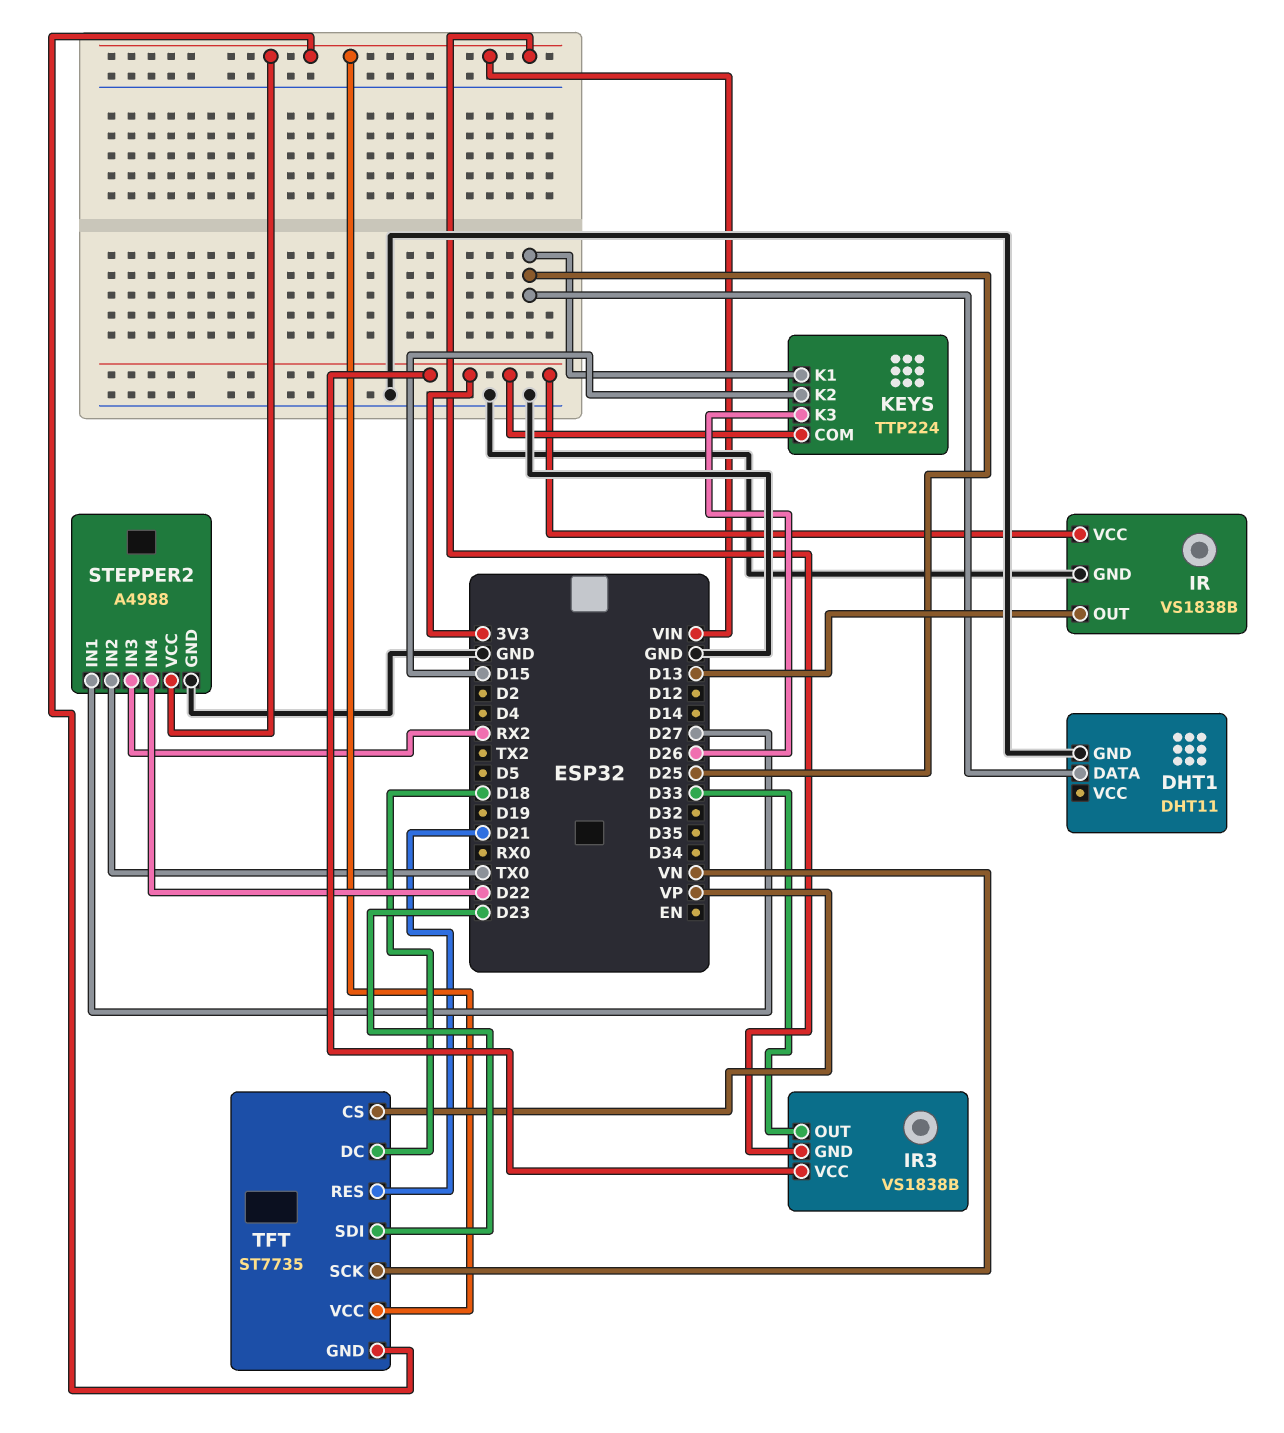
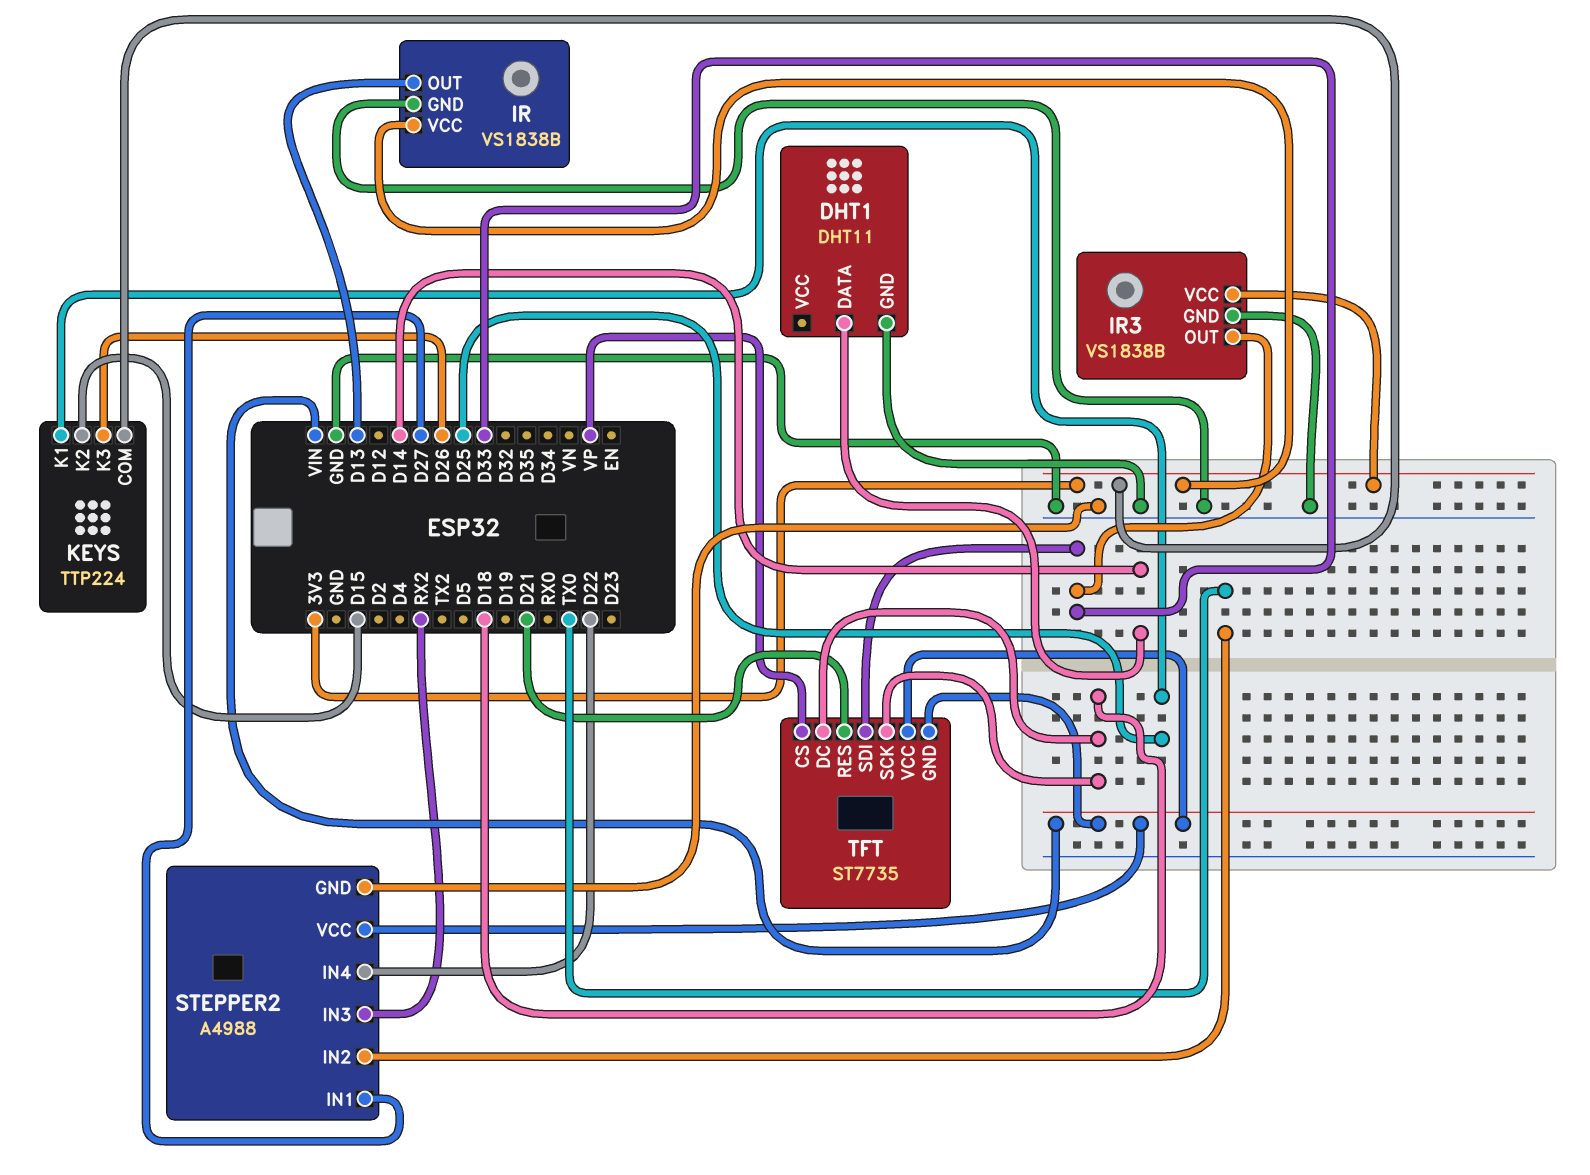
DHT1 pin DATA: D25 -> D14
IR3 pin GND: VIN -> GND
TFT pin SCK: VN -> D18
TFT pin SDI: D23 -> D33

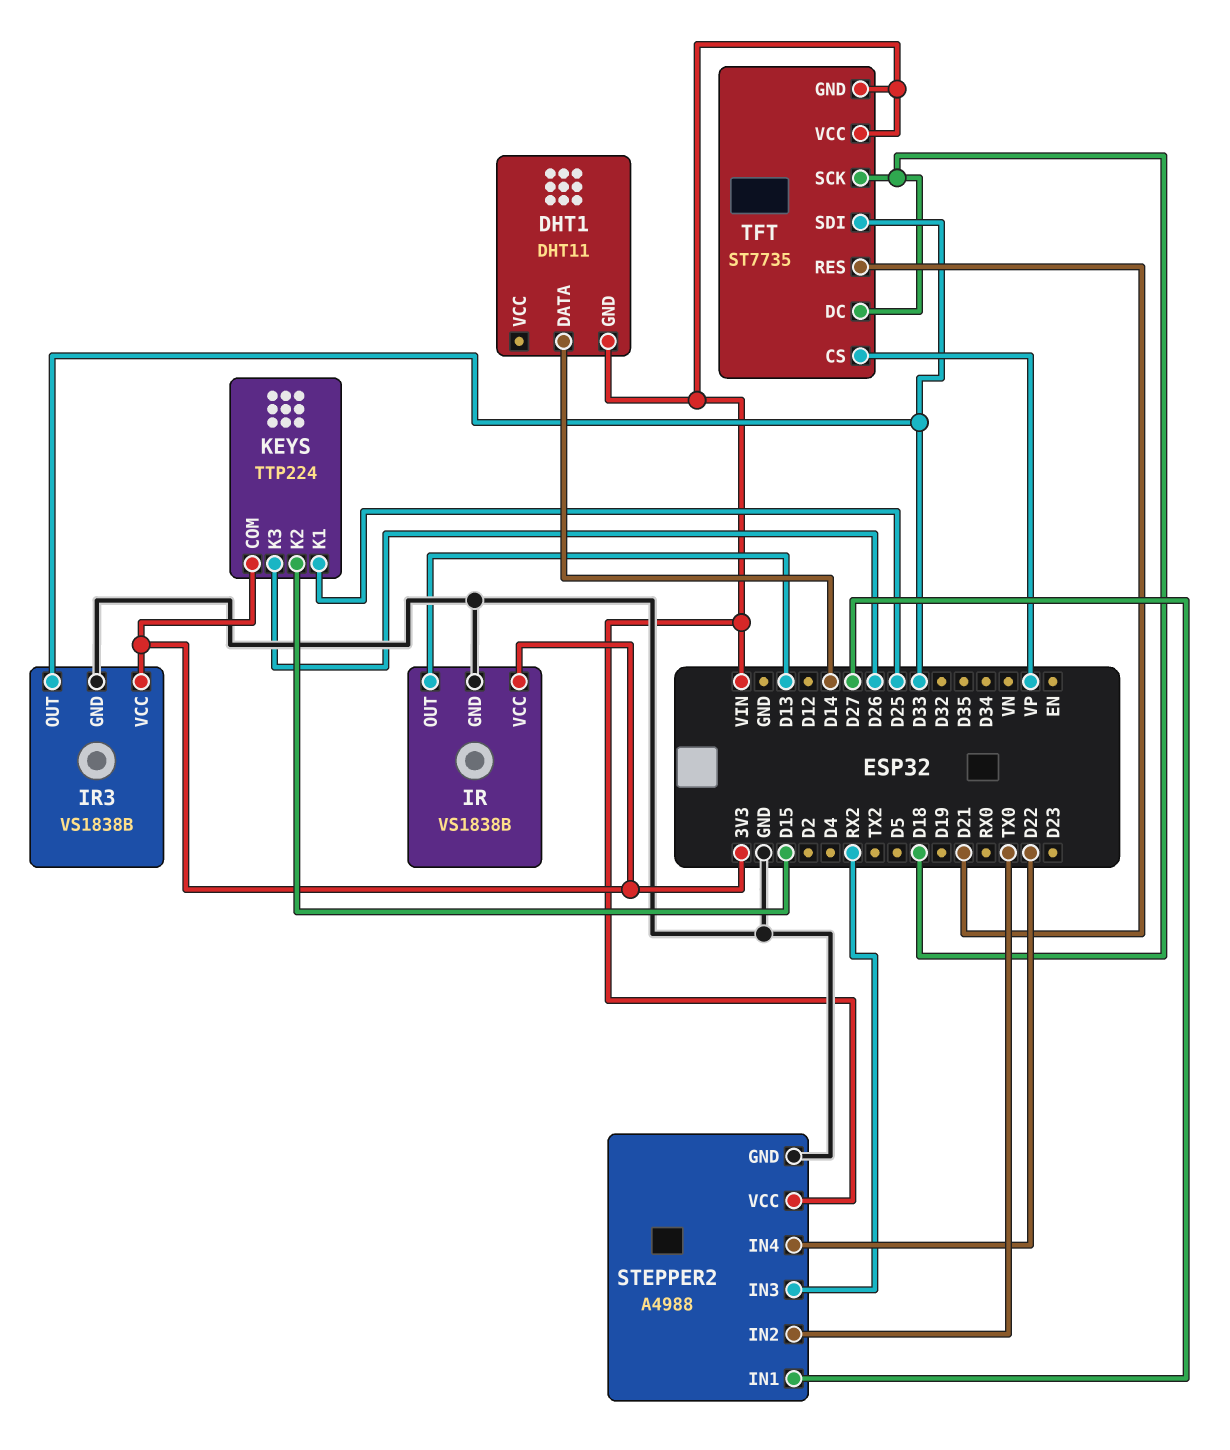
DHT1 pin GND: GND -> VIN

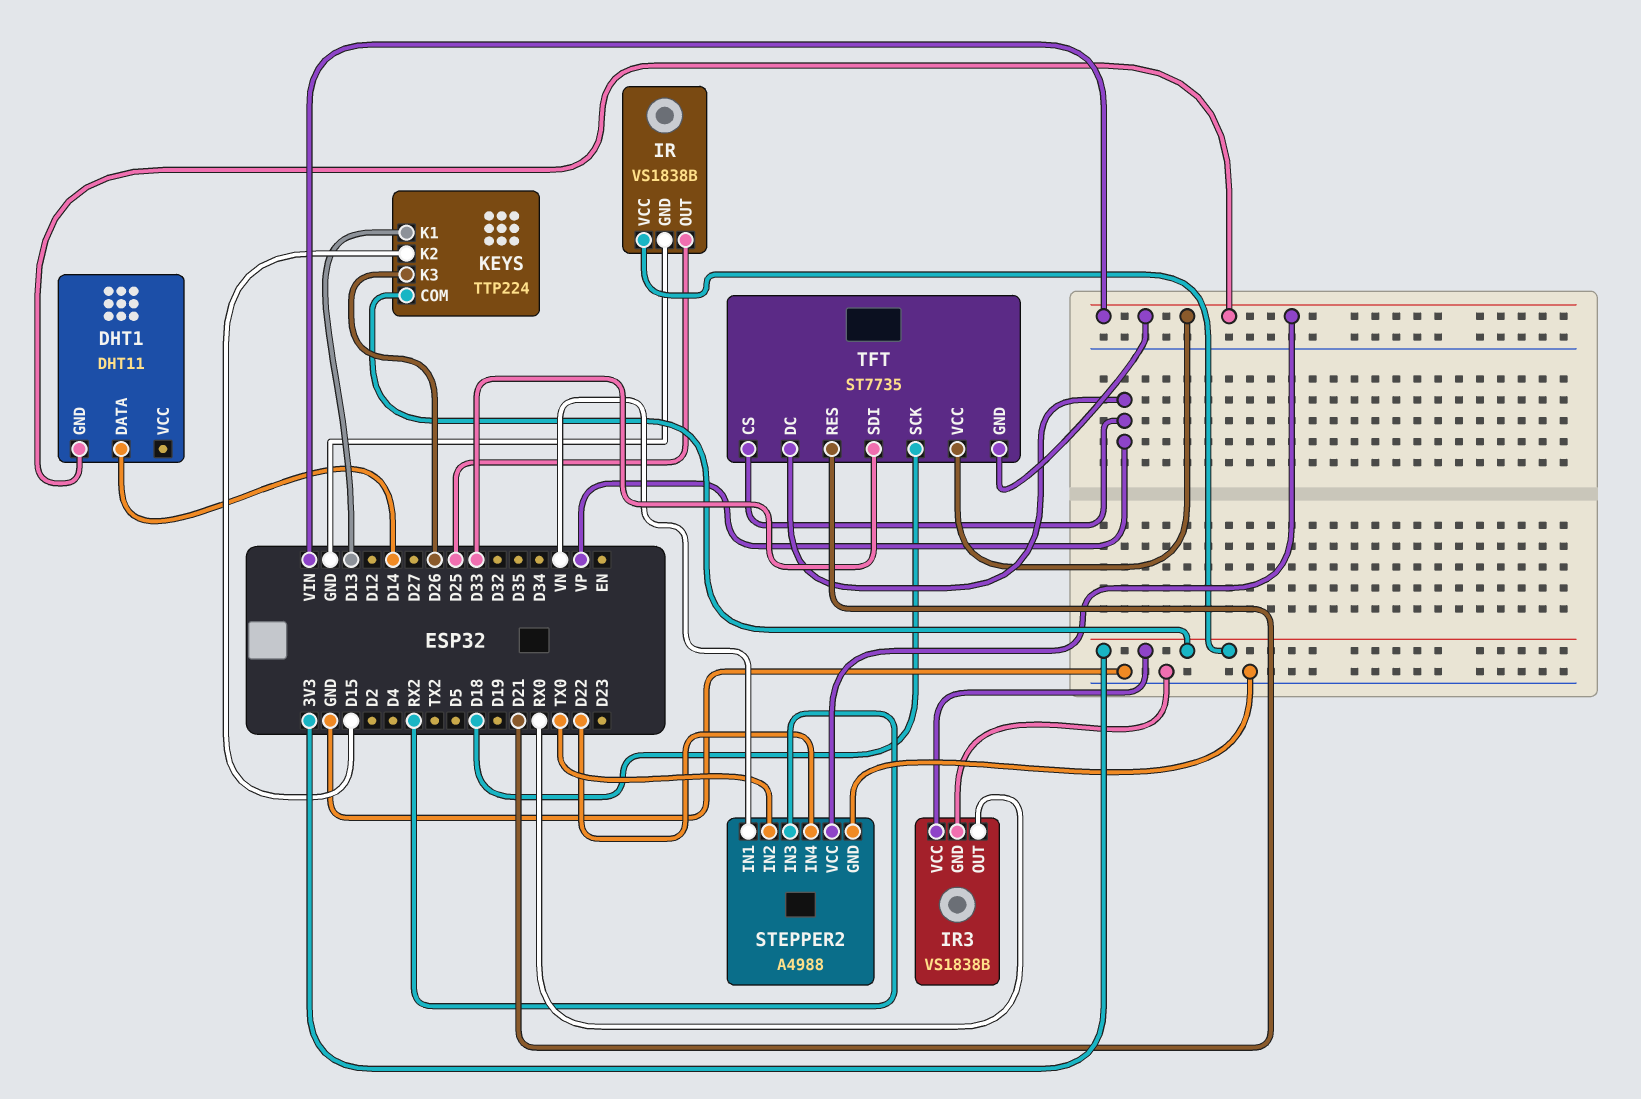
IR pin OUT: D13 -> D25
IR3 pin OUT: D33 -> RX0
KEYS pin K1: D25 -> D13
STEPPER2 pin IN1: D27 -> VN
TFT pin DC: D18 -> VP

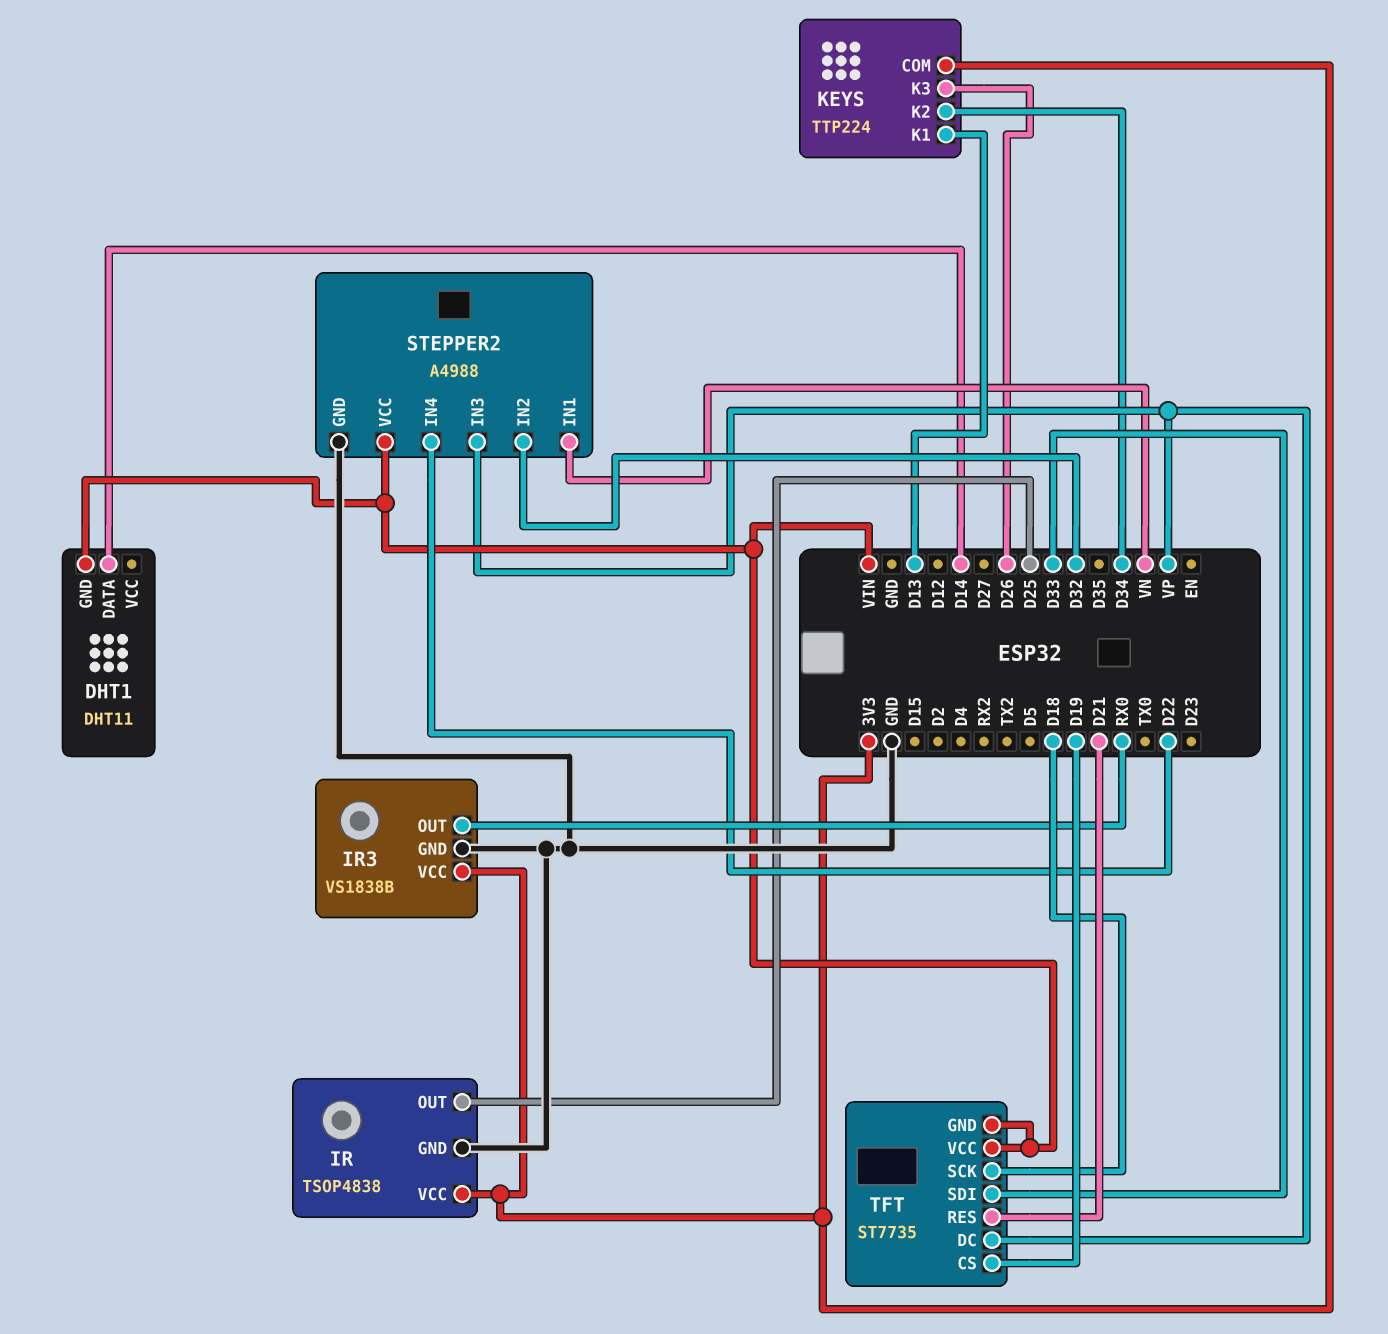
IR: VS1838B -> TSOP4838
KEYS pin K2: D15 -> D34
STEPPER2 pin IN2: TX0 -> D32
STEPPER2 pin IN3: RX2 -> VP
TFT pin CS: VP -> D19

